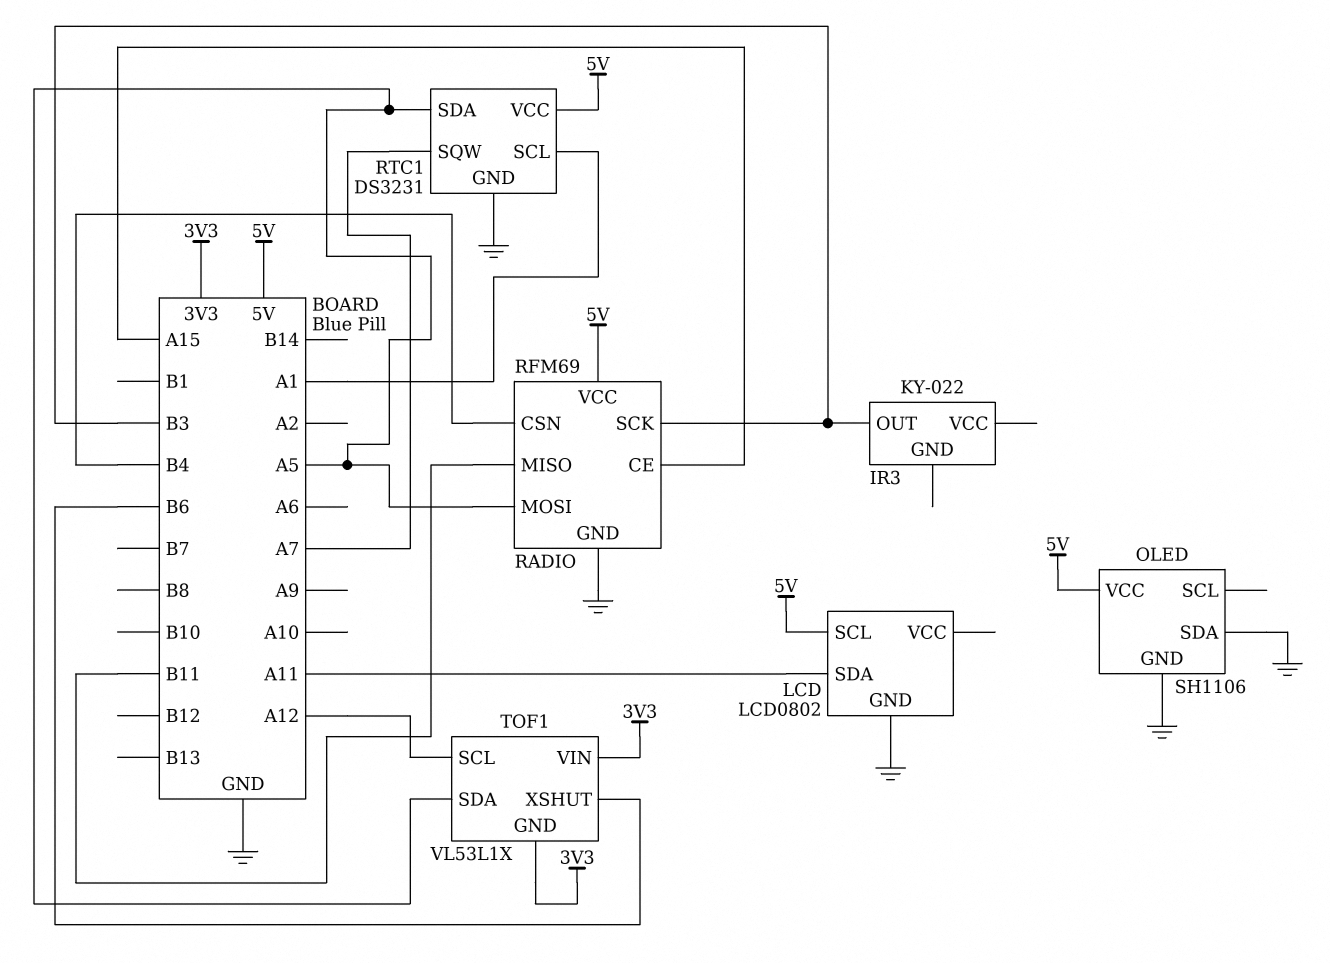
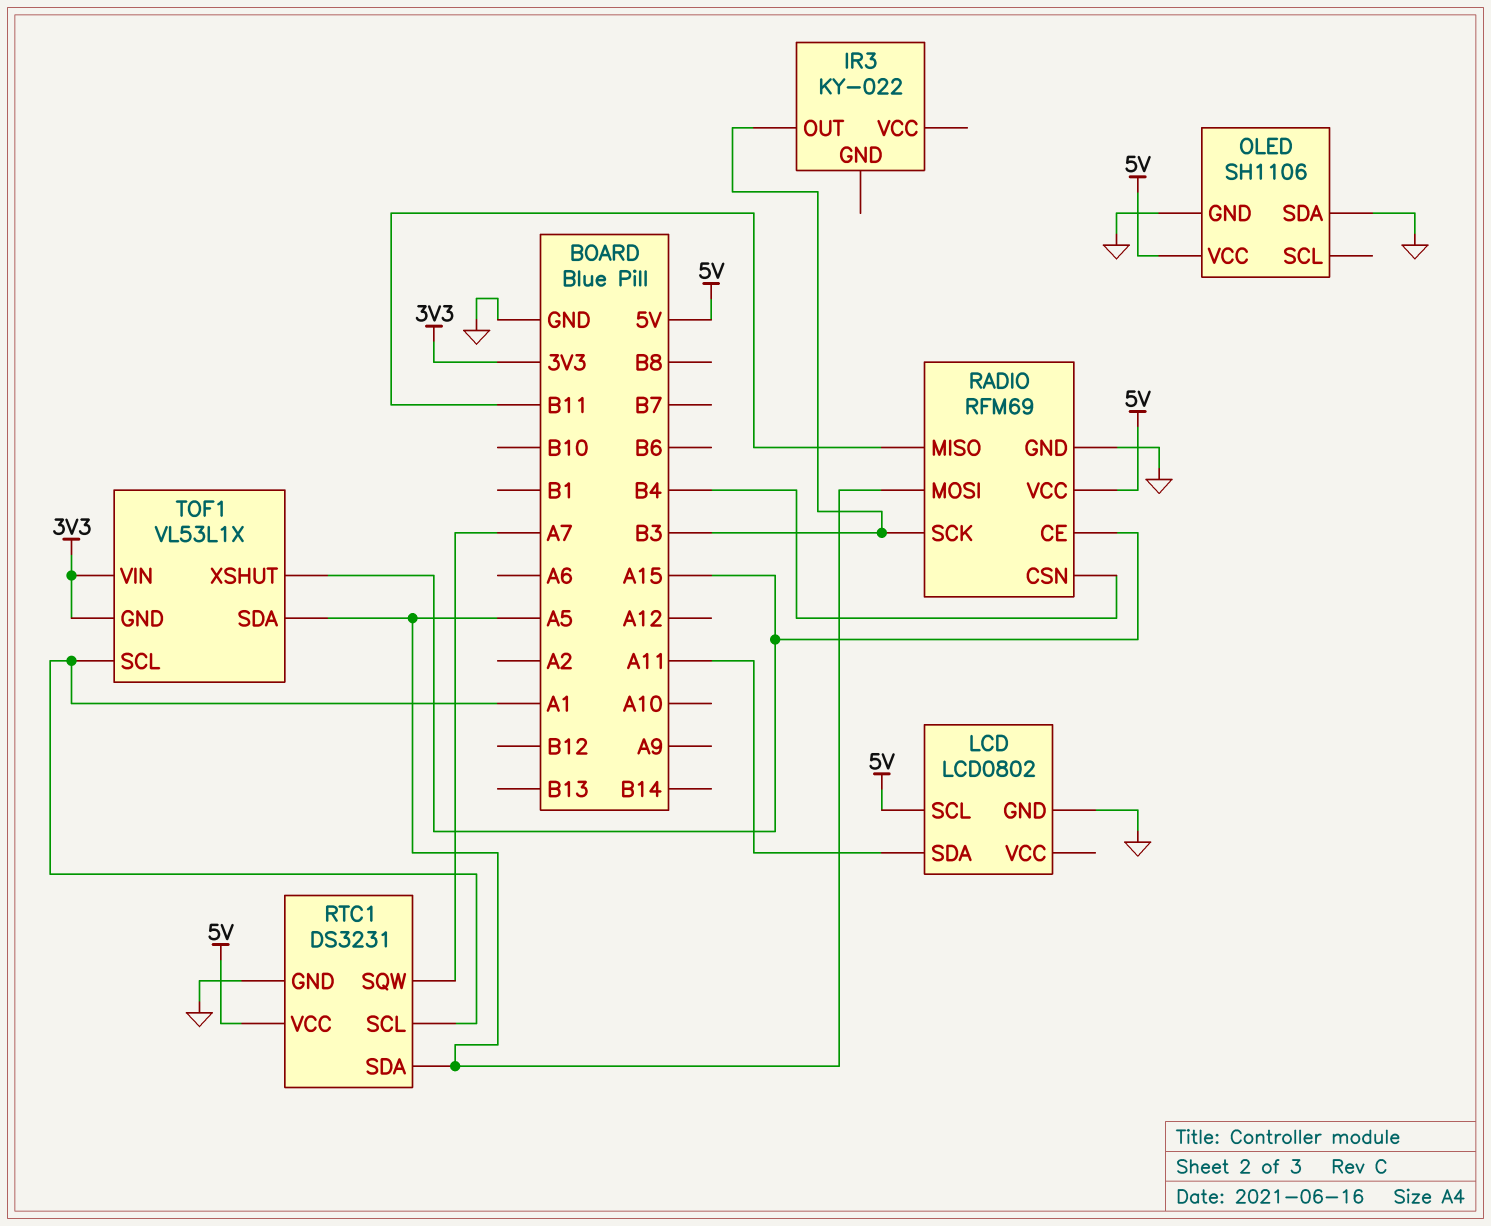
TOF1 pin SCL: A12 -> A1
TOF1 pin XSHUT: B6 -> A15

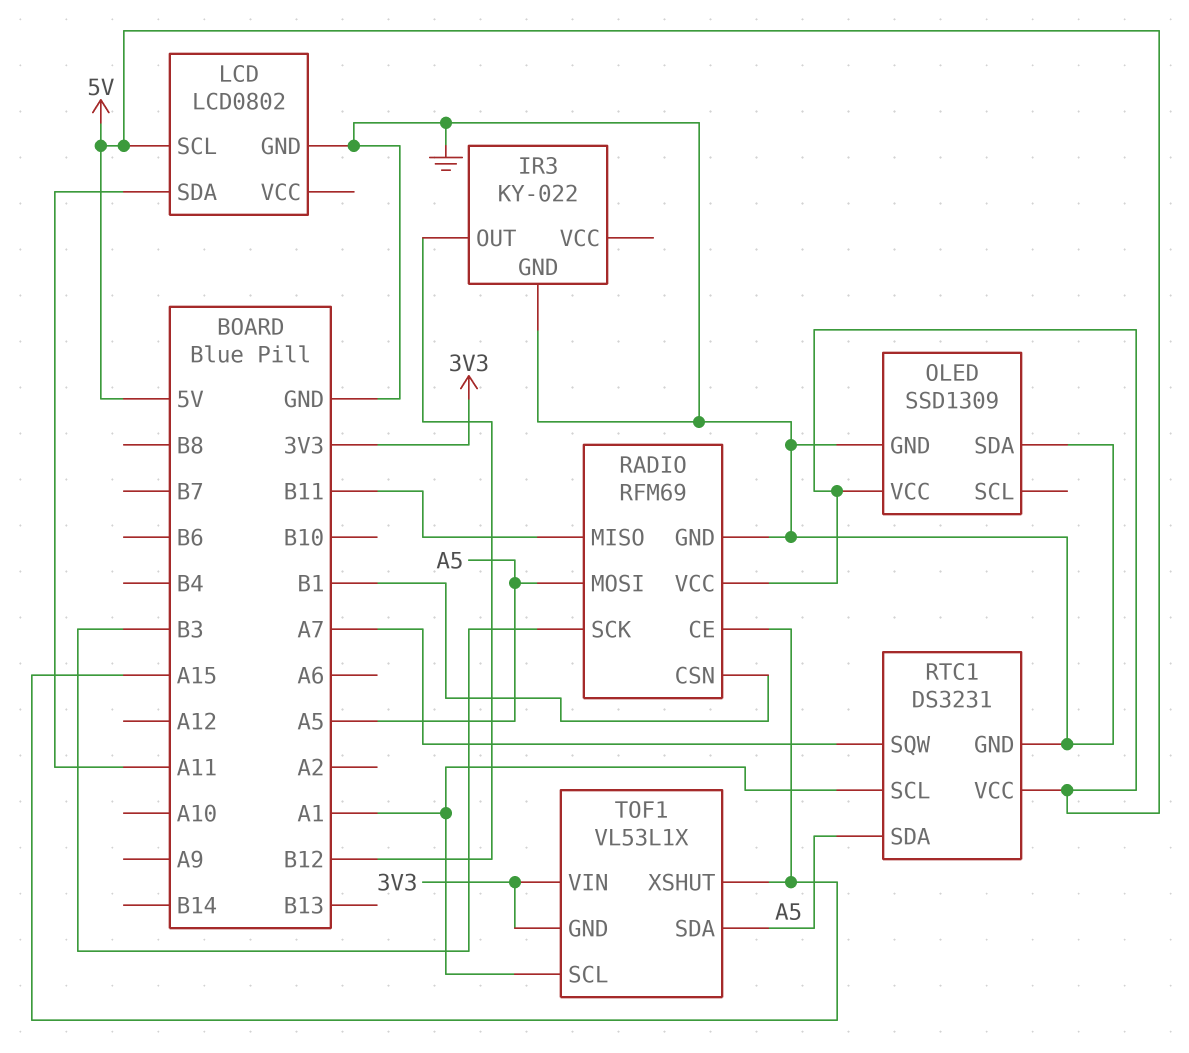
IR3 pin GND: none -> GND
IR3 pin OUT: B3 -> B12
OLED: SH1106 -> SSD1309
RADIO pin CSN: B4 -> B1

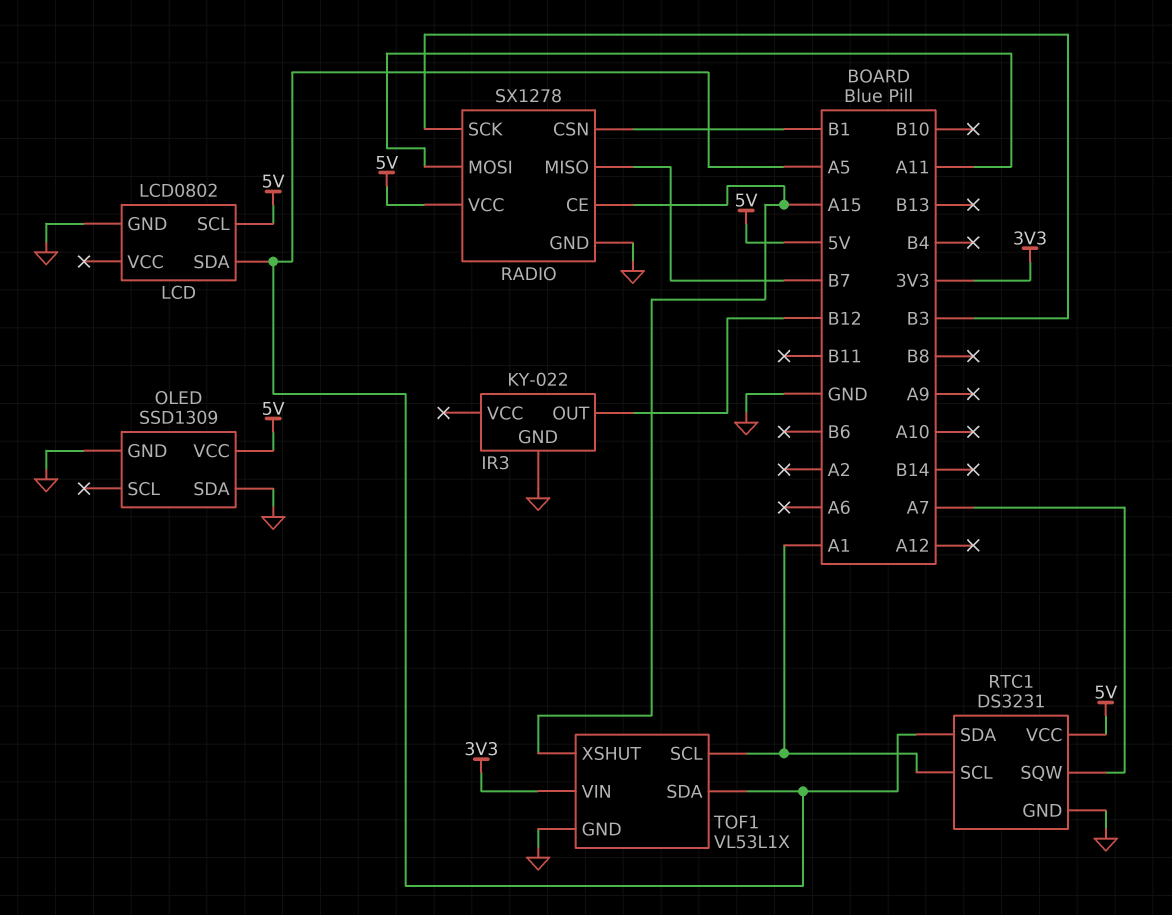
LCD pin SDA: A11 -> A5
RADIO: RFM69 -> SX1278
RADIO pin MISO: B11 -> B7
RADIO pin MOSI: A5 -> A11
TOF1 pin GND: 3V3 -> GND

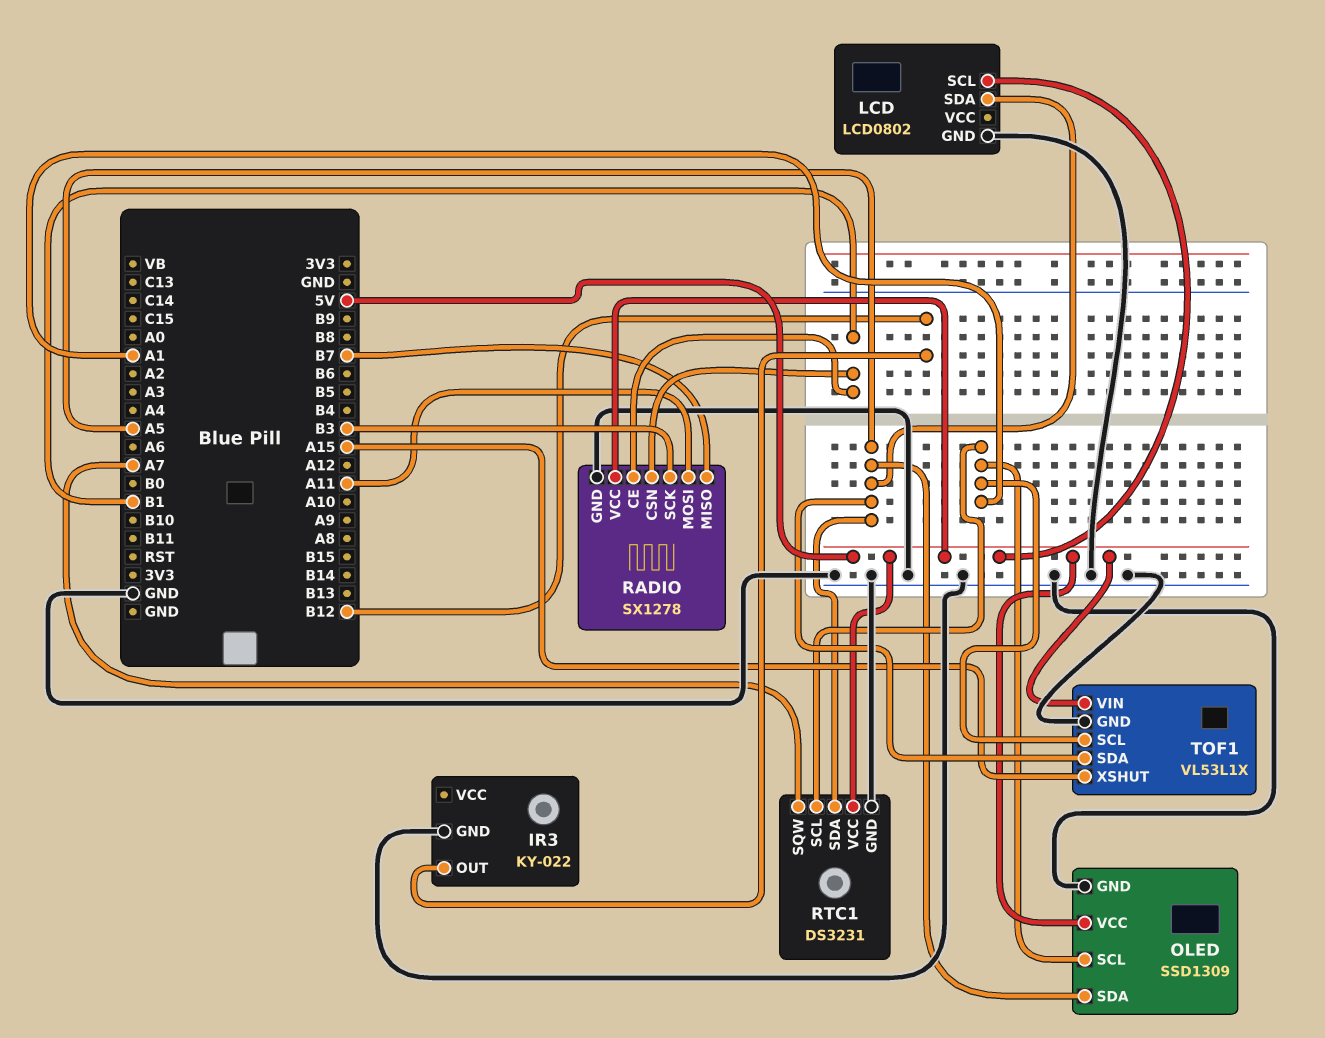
OLED pin SCL: none -> A1
OLED pin SDA: GND -> A5
RADIO pin CE: A15 -> B1
TOF1 pin VIN: 3V3 -> 5V

